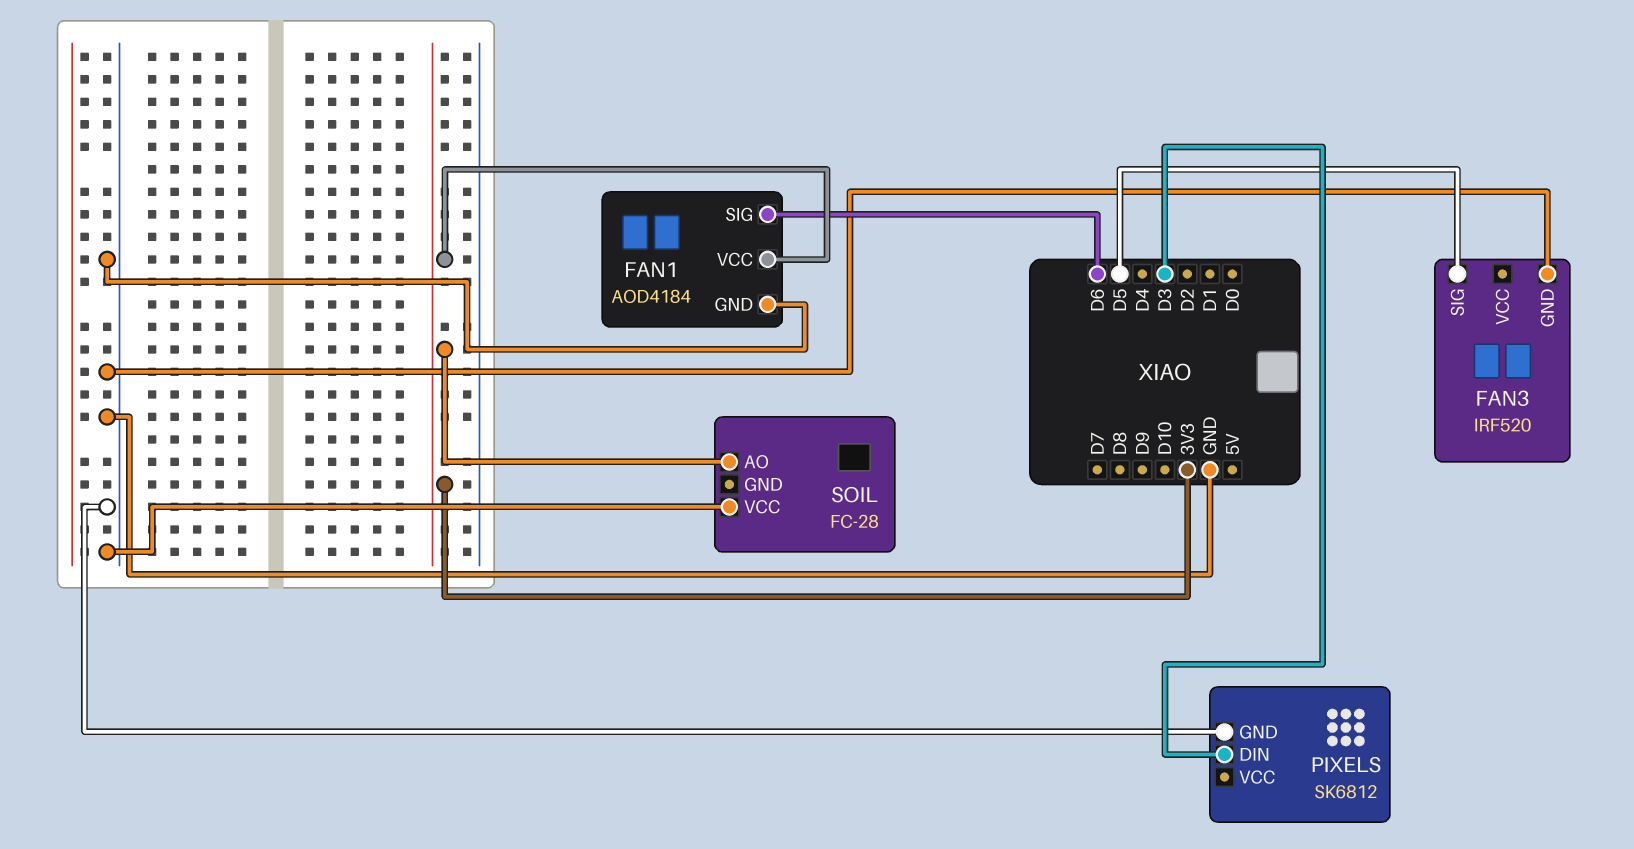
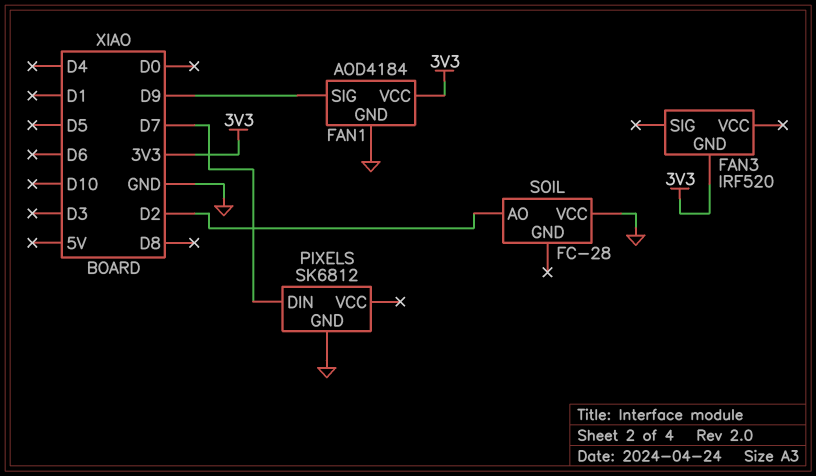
FAN1 pin SIG: D6 -> D9
FAN3 pin GND: GND -> 3V3
FAN3 pin SIG: D5 -> none
PIXELS pin DIN: D3 -> D7
SOIL pin AO: 3V3 -> D2

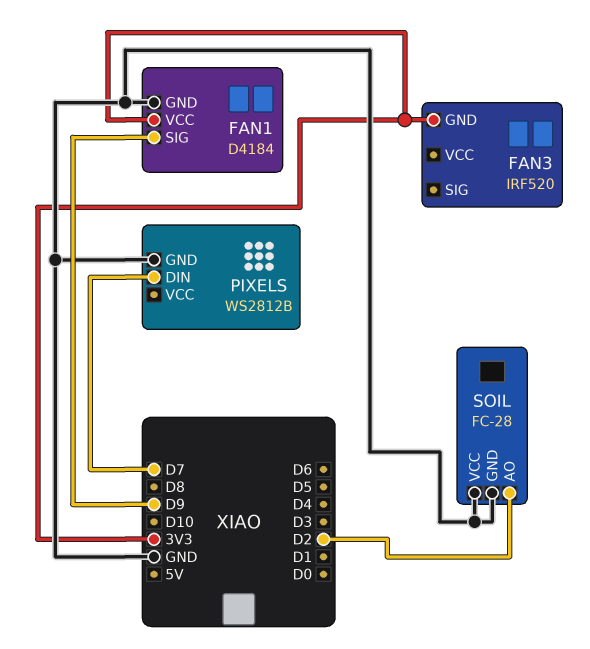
FAN1: AOD4184 -> D4184
PIXELS: SK6812 -> WS2812B
SOIL pin GND: none -> GND

